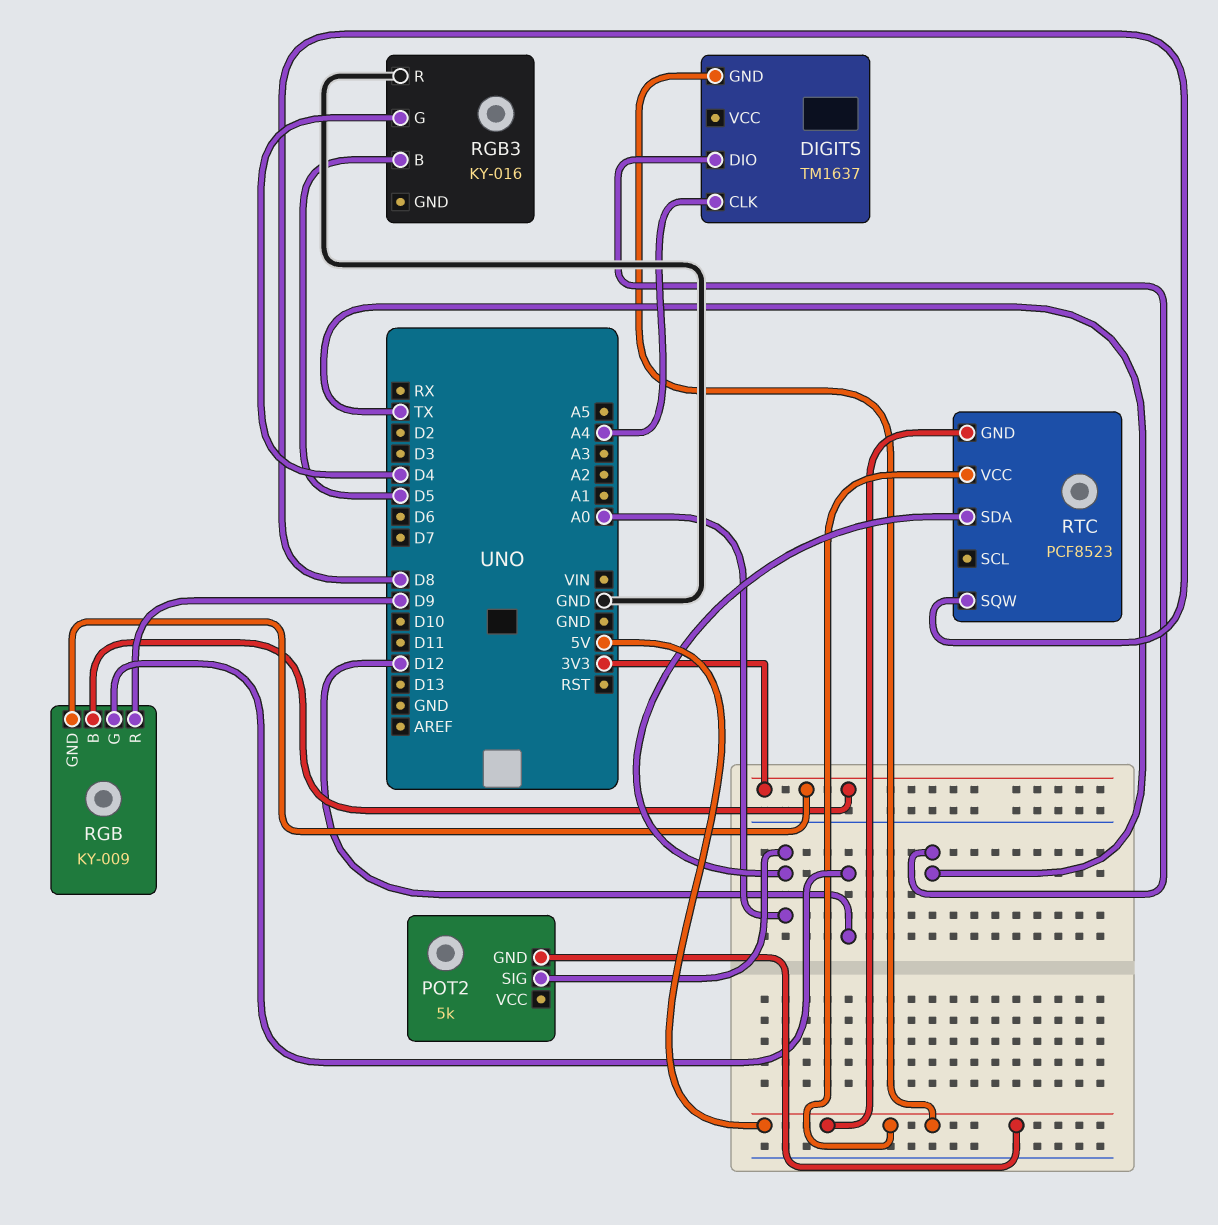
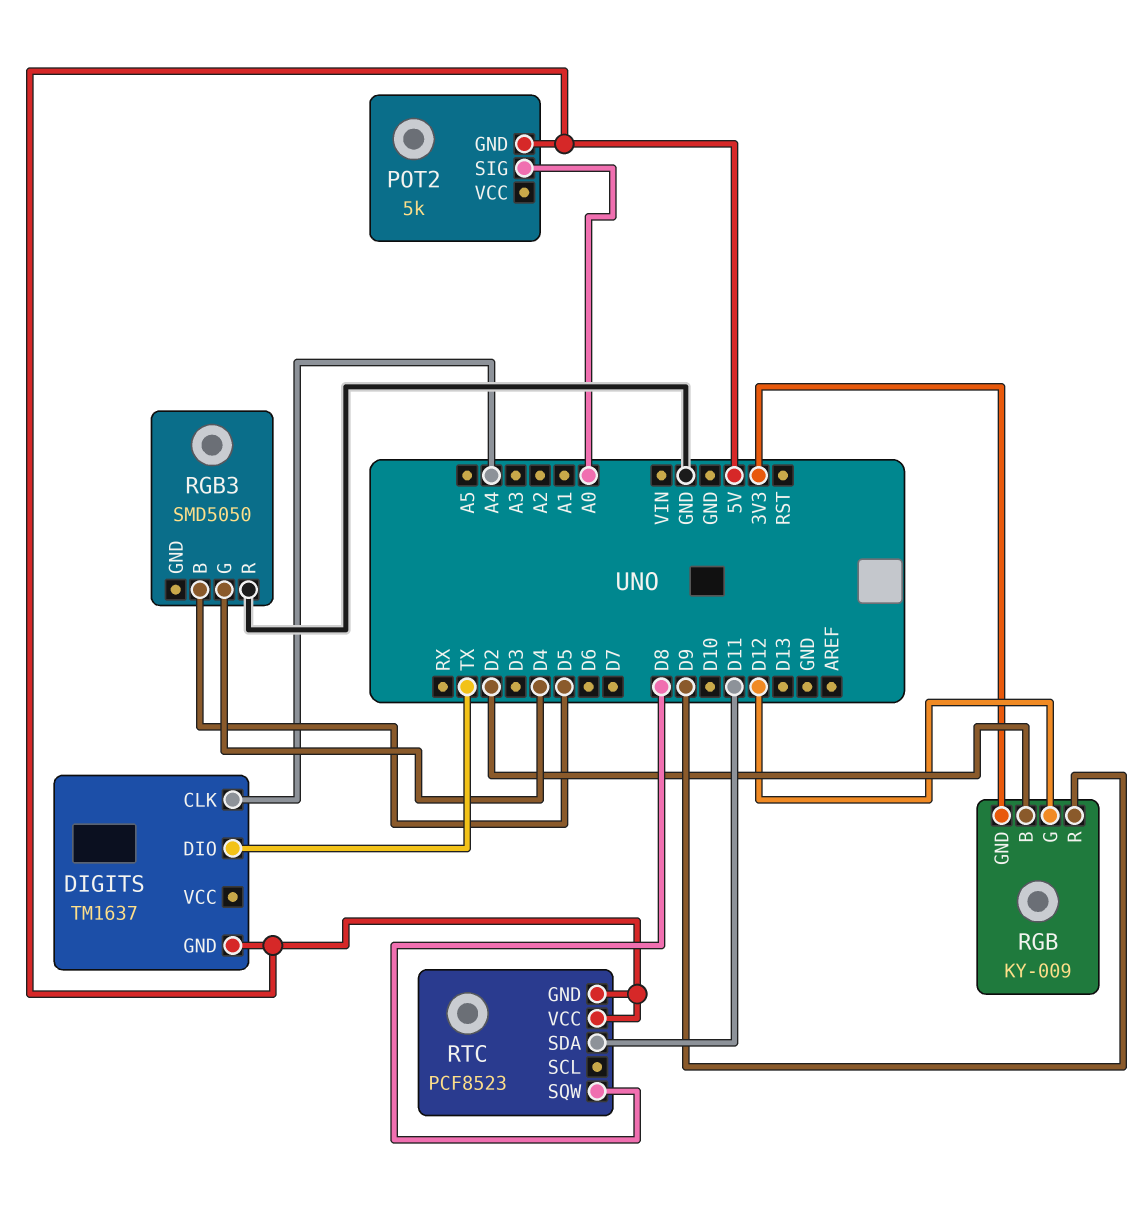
RGB pin B: 3V3 -> D2
RGB3: KY-016 -> SMD5050
RTC pin SDA: A0 -> D11

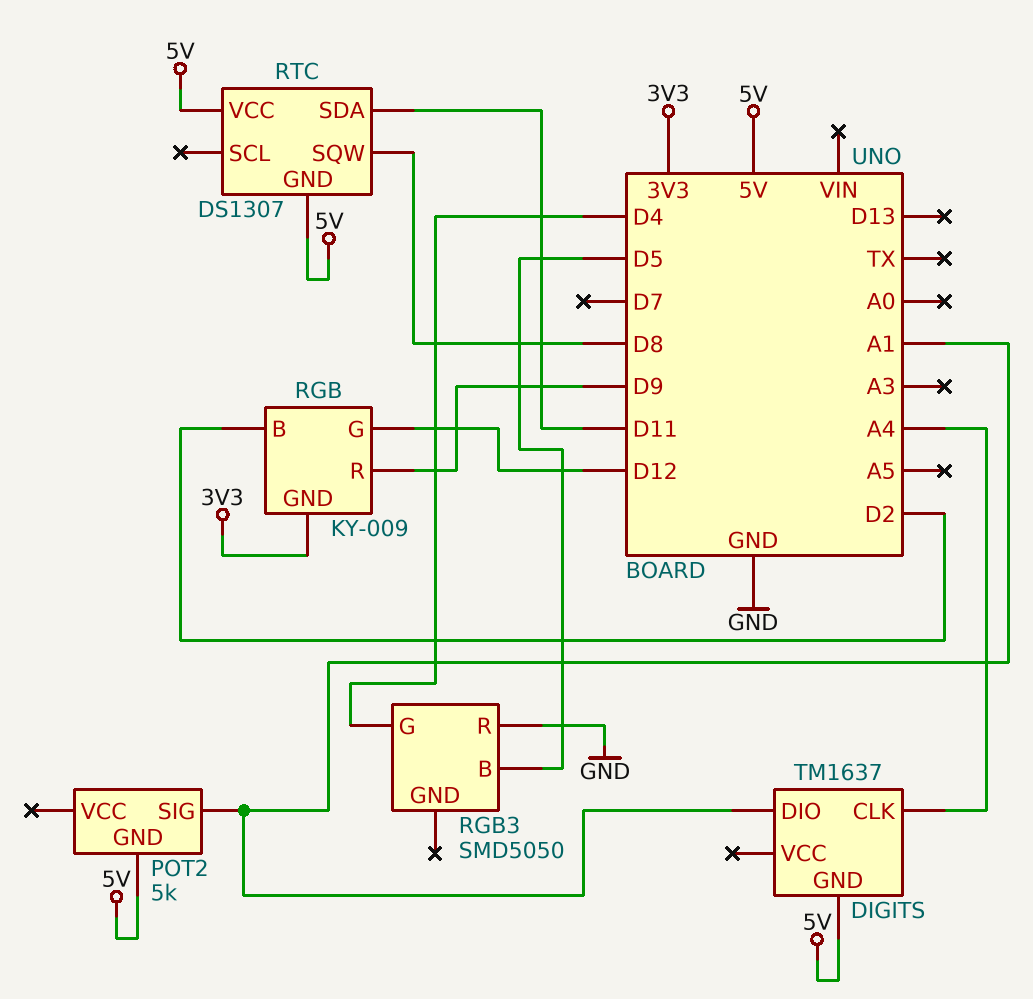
DIGITS pin DIO: TX -> A1
POT2 pin SIG: A0 -> A1
RTC: PCF8523 -> DS1307

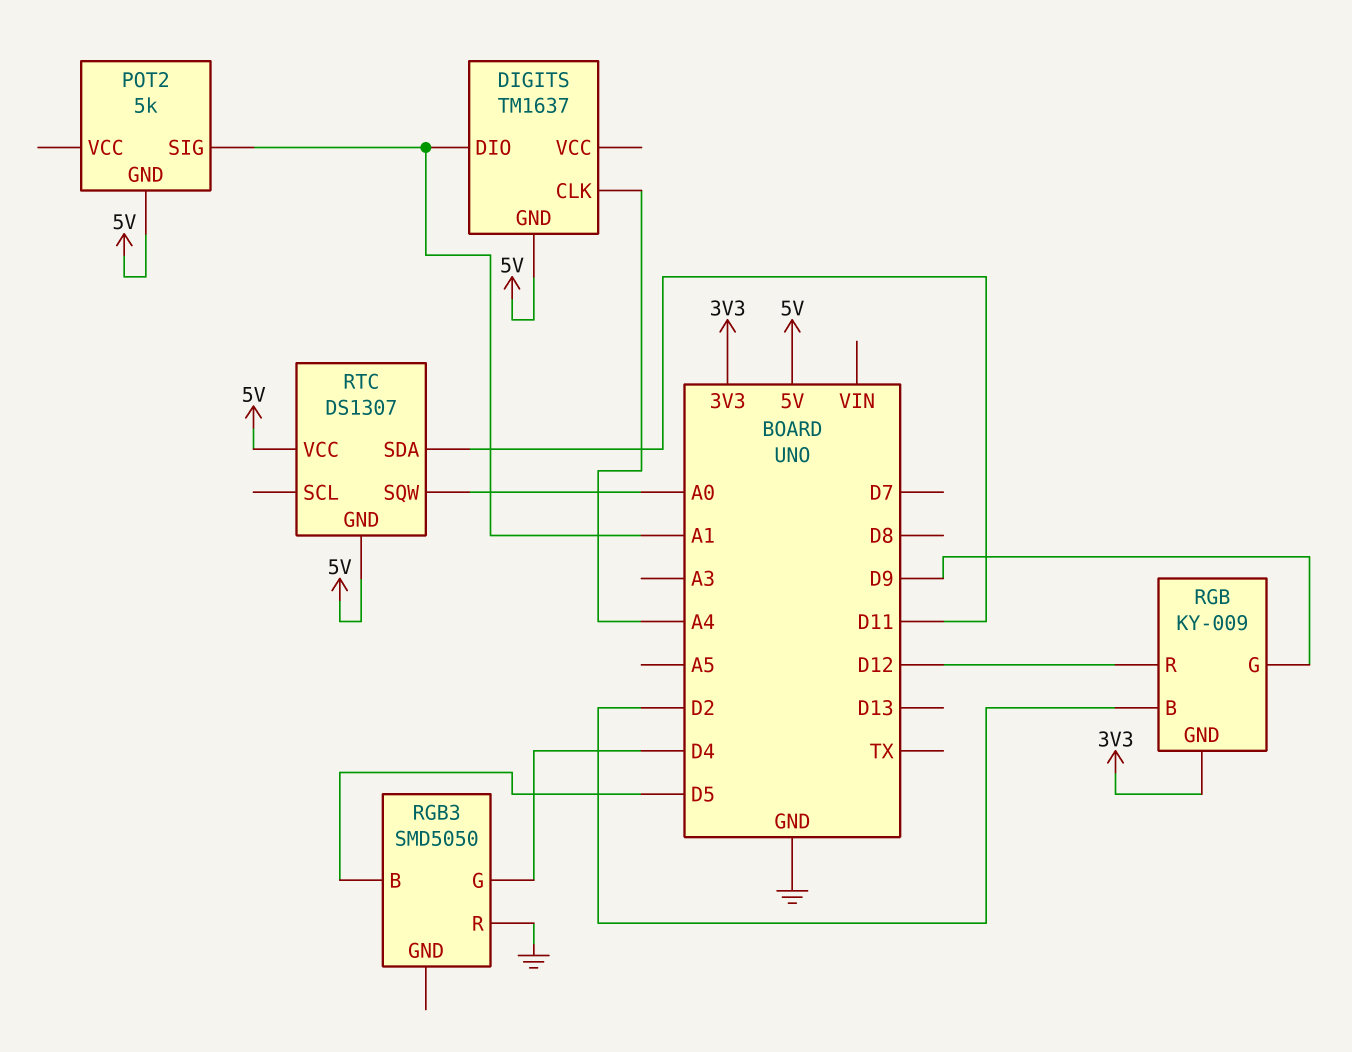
RGB pin G: D12 -> D9
RGB pin R: D9 -> D12
RTC pin SQW: D8 -> A0

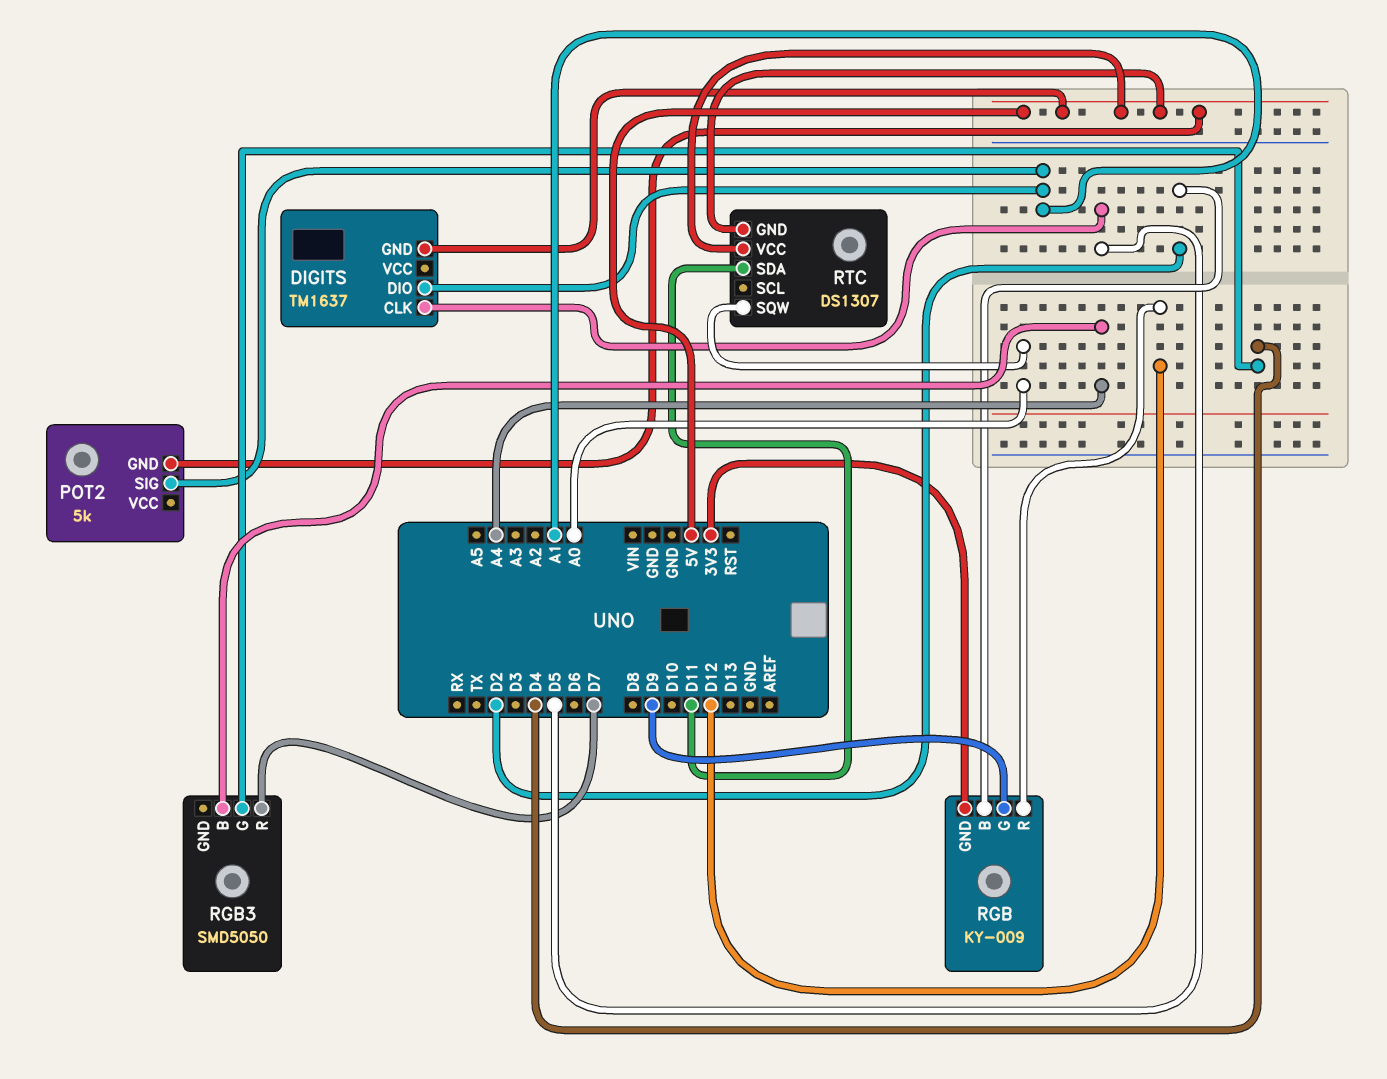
DIGITS pin CLK: A4 -> D5
RGB3 pin B: D5 -> A4
RGB3 pin R: GND -> D7

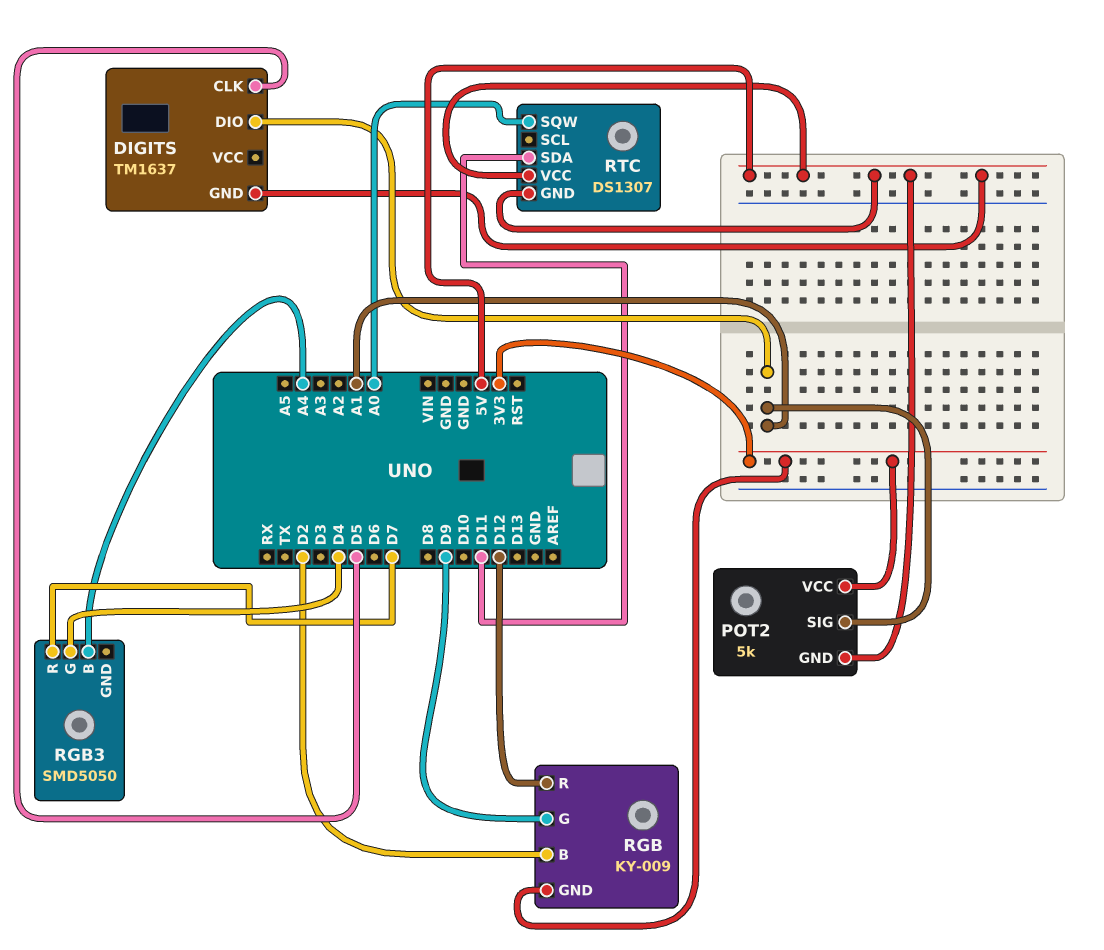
POT2 pin VCC: none -> 3V3

